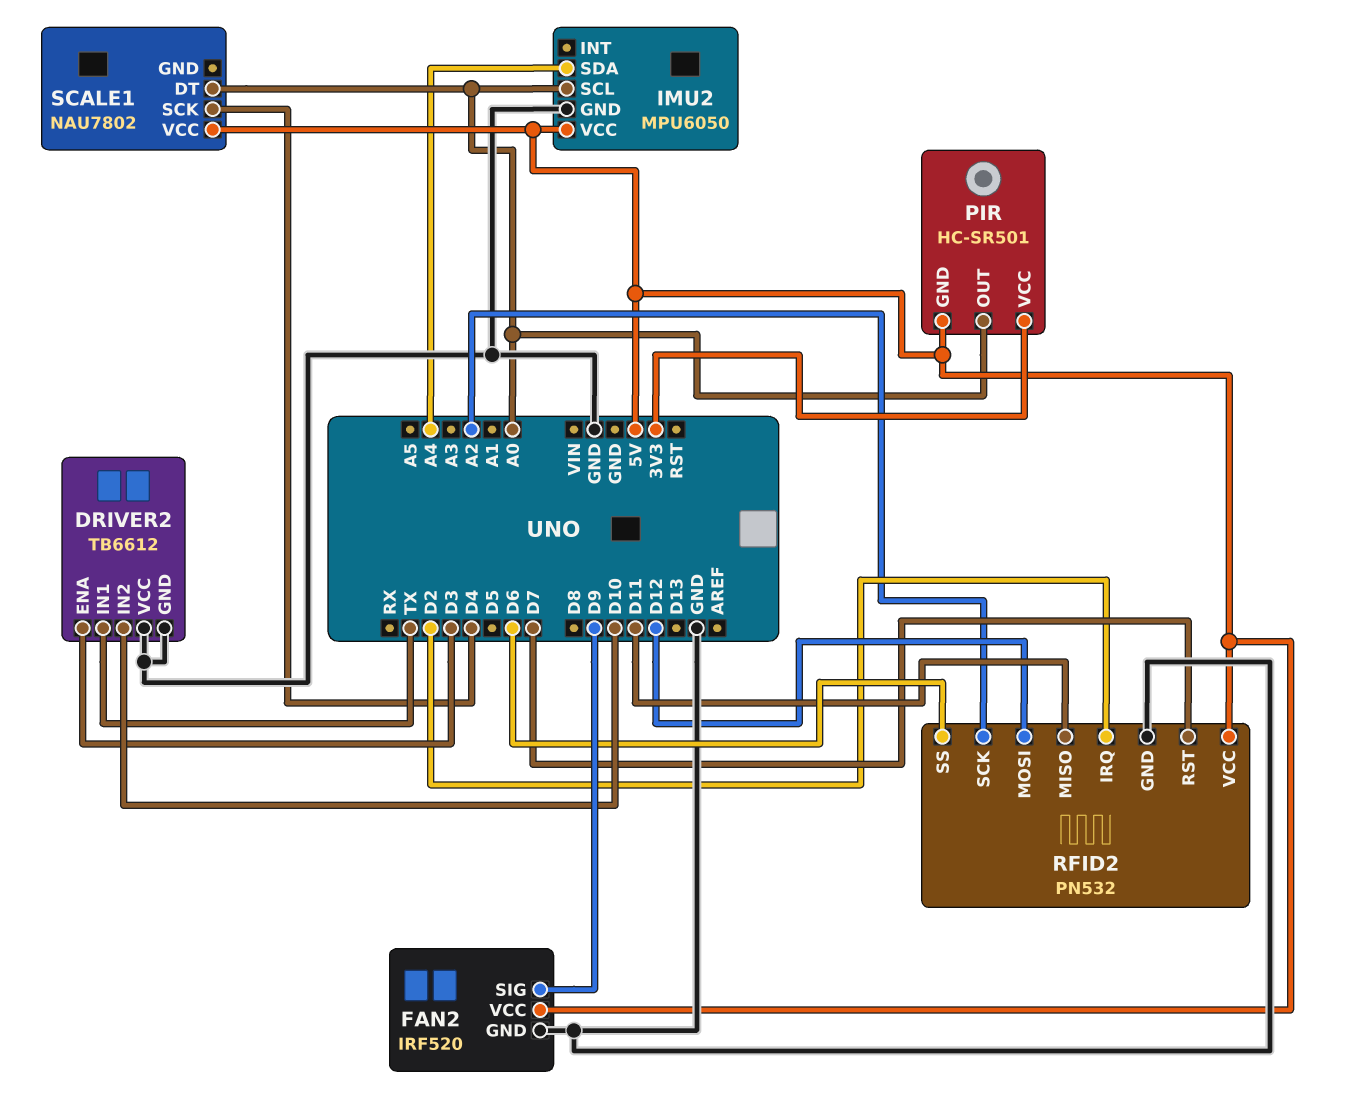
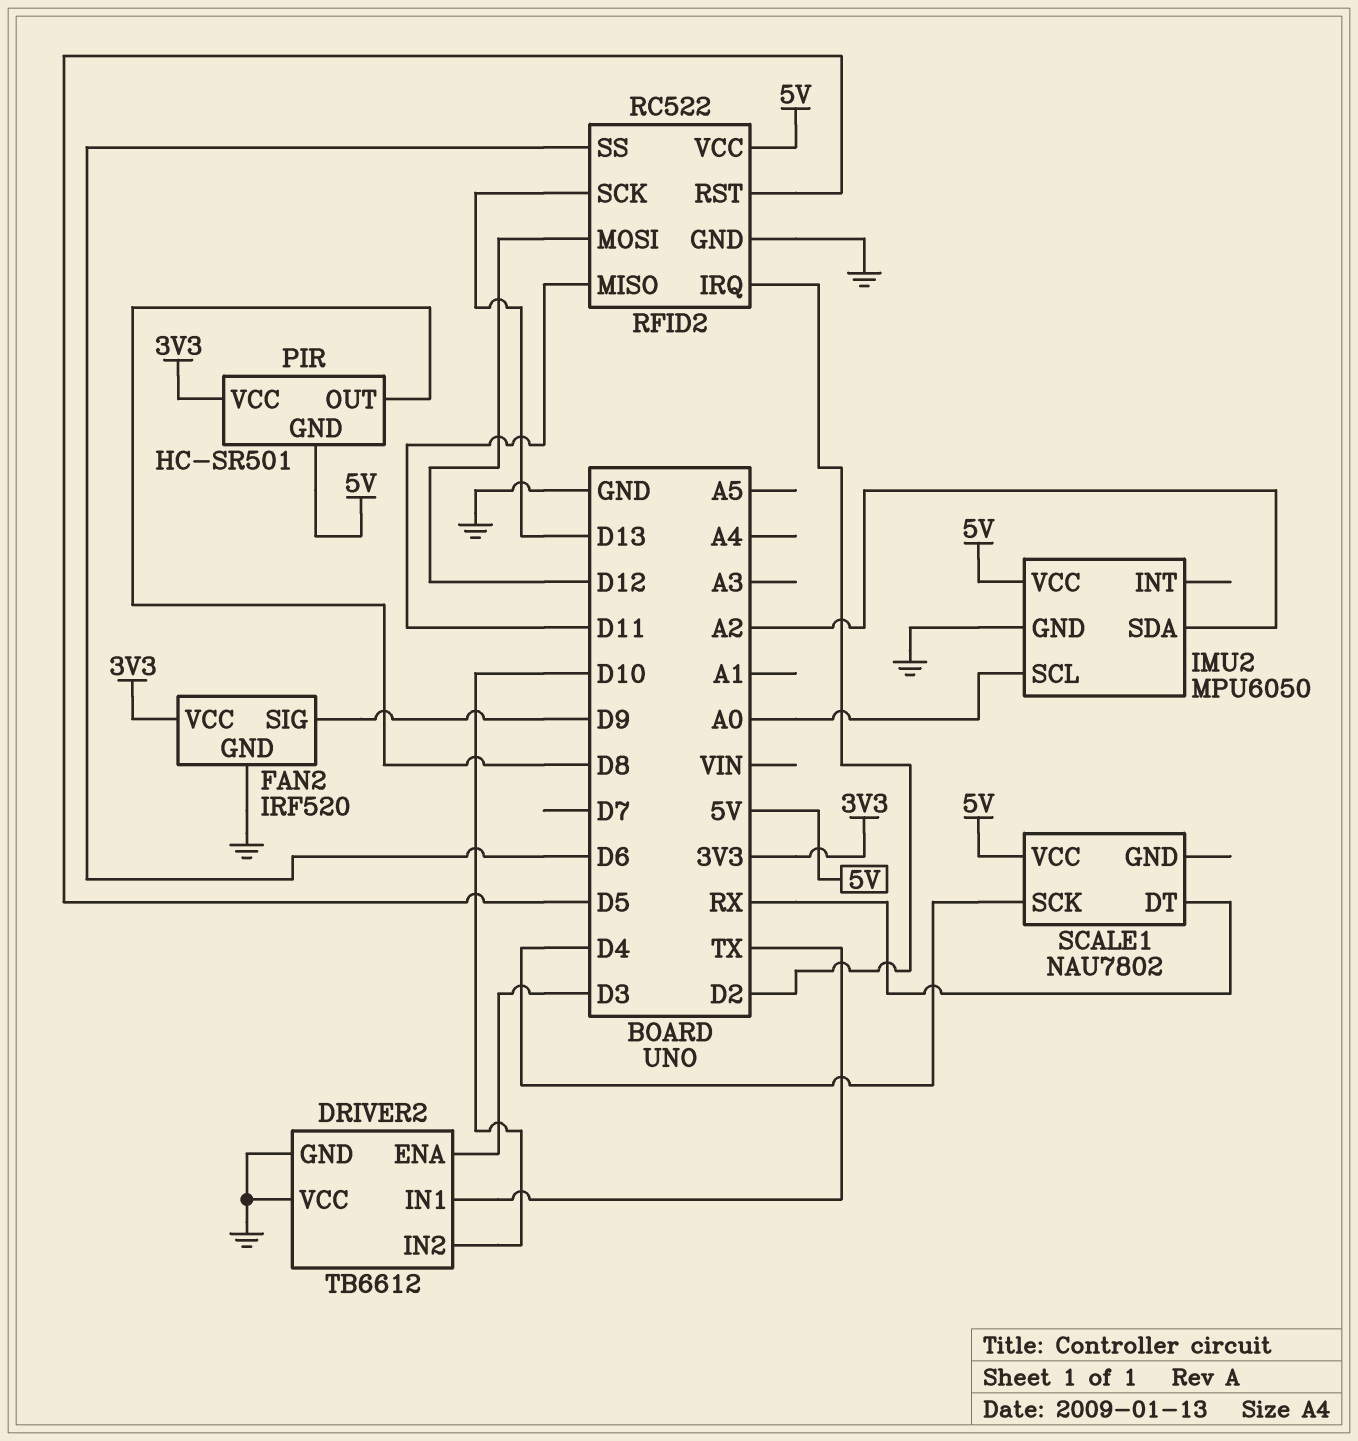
FAN2 pin VCC: 5V -> 3V3
IMU2 pin SDA: A4 -> A2
PIR pin OUT: A0 -> D8
RFID2: PN532 -> RC522
RFID2 pin RST: D7 -> D5
RFID2 pin SCK: A2 -> D13
SCALE1 pin DT: A0 -> RX

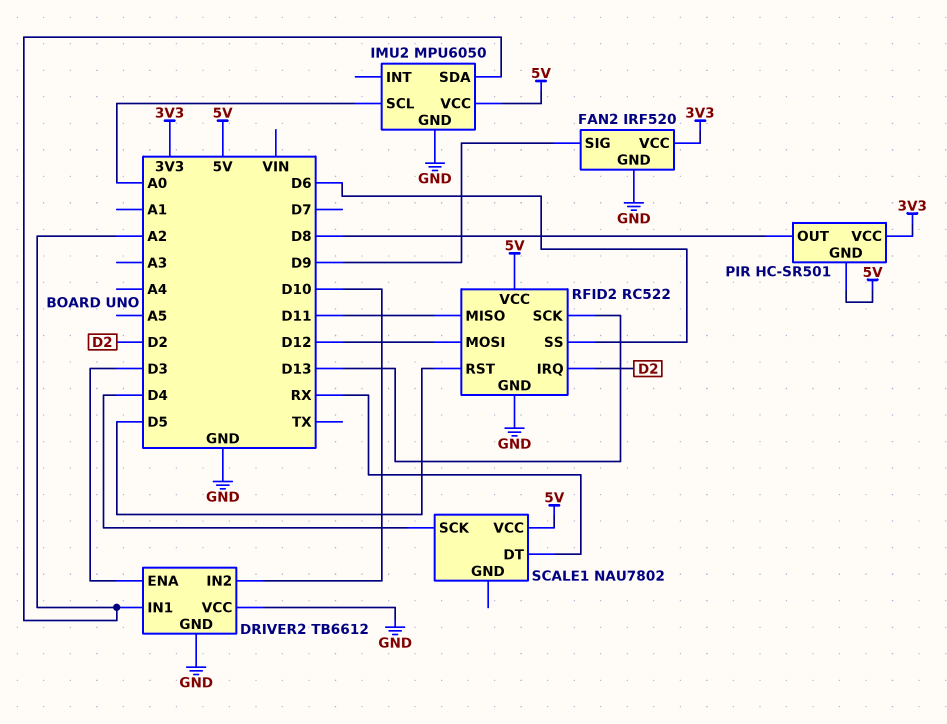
DRIVER2 pin IN1: TX -> A2

